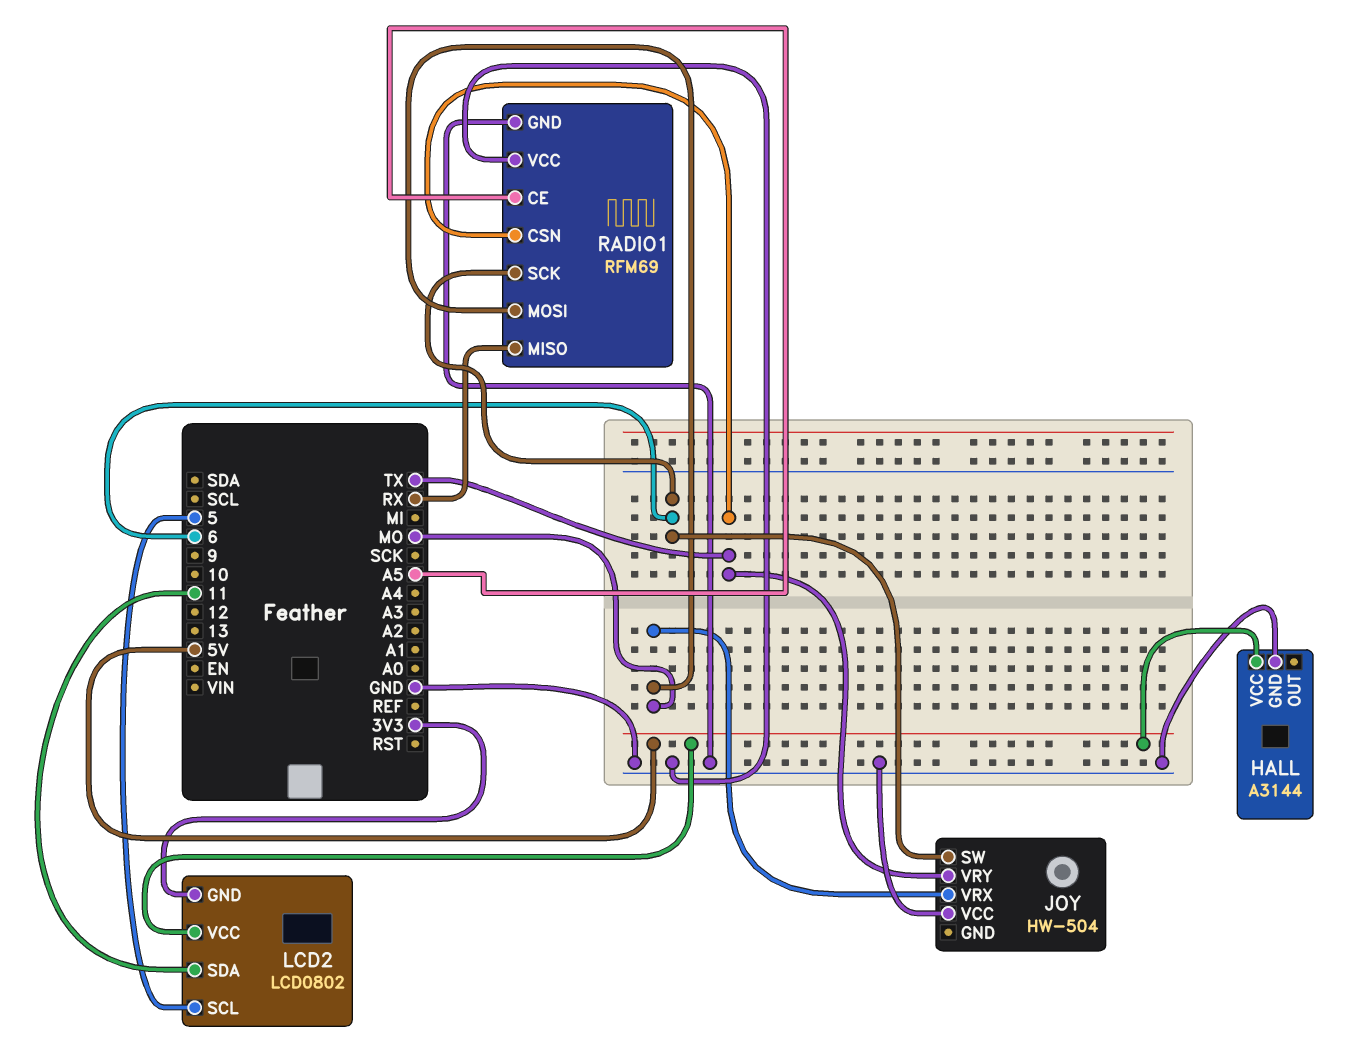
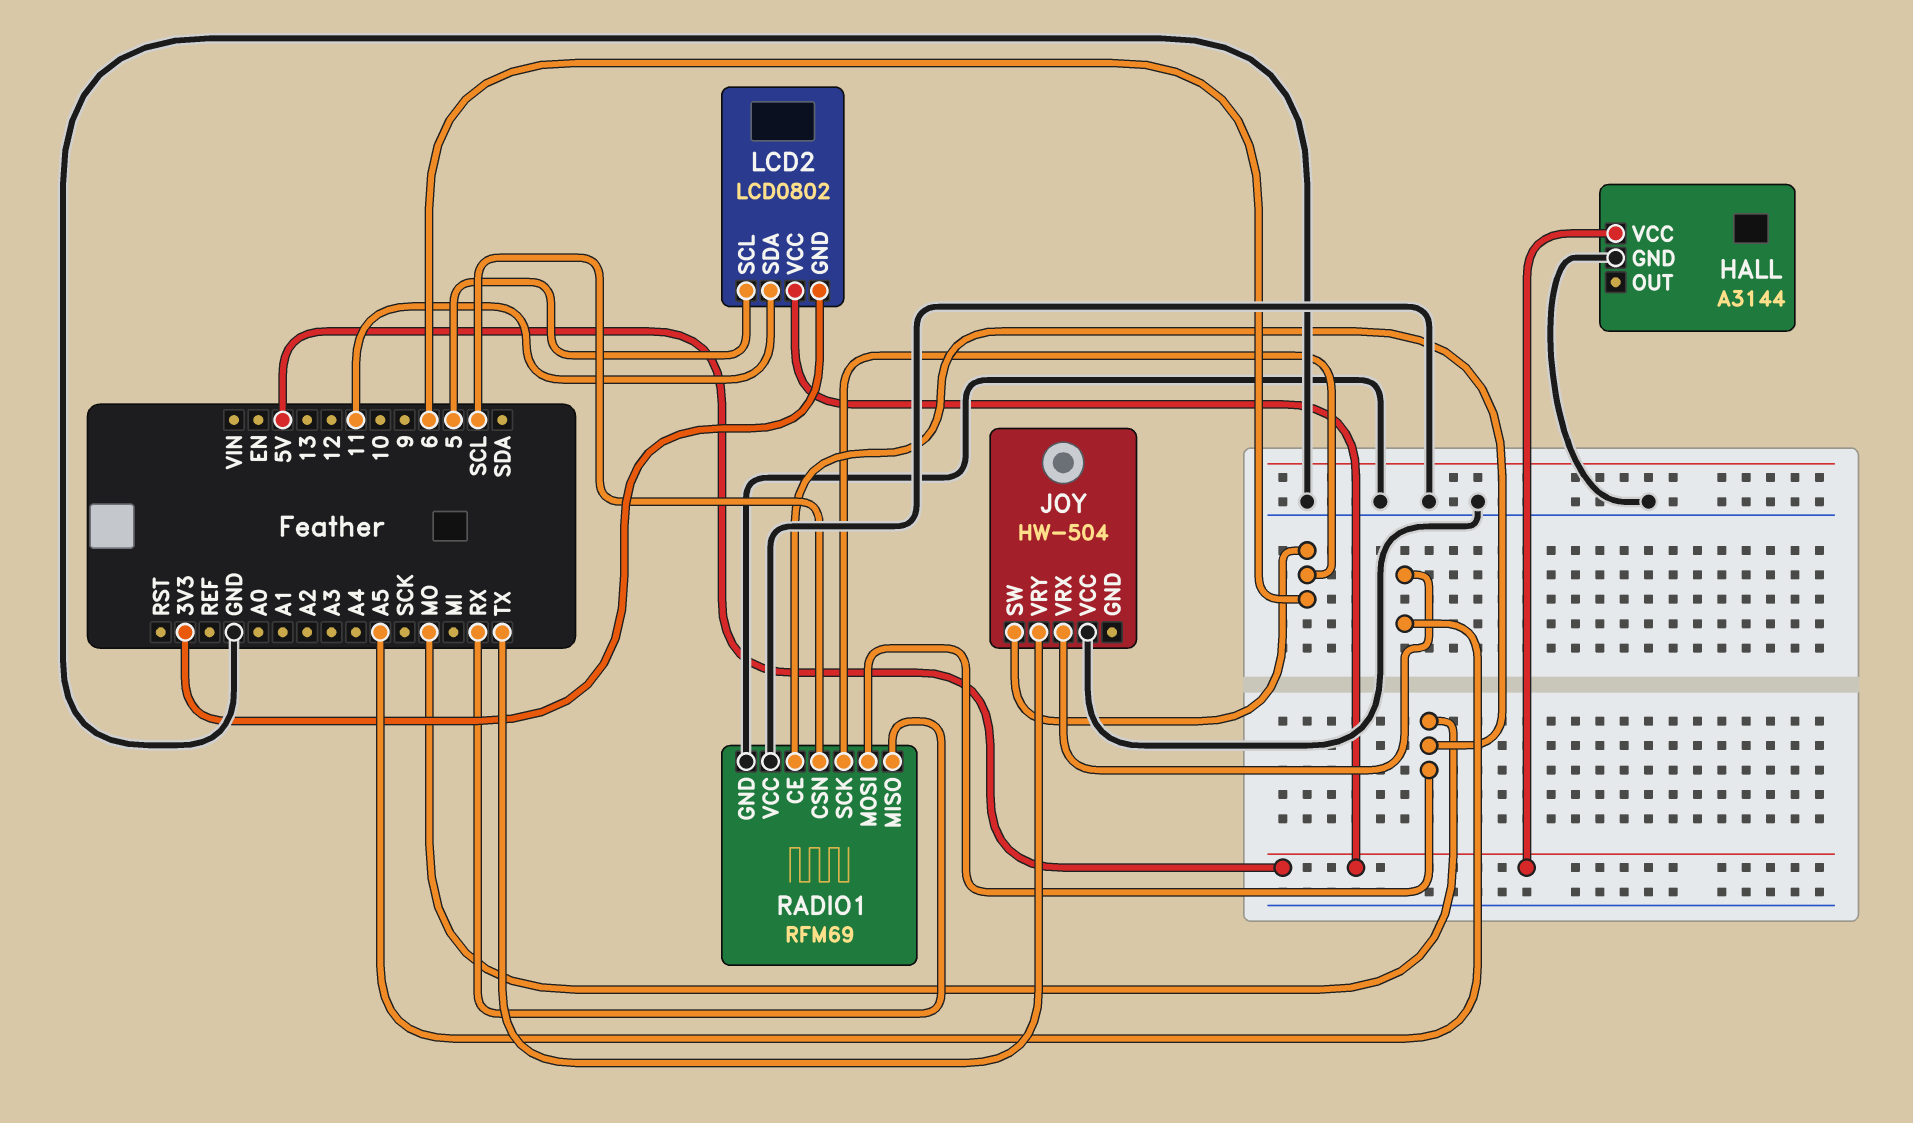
JOY pin VRX: MO -> A5
RADIO1 pin CE: A5 -> MO
RADIO1 pin CSN: TX -> SCL

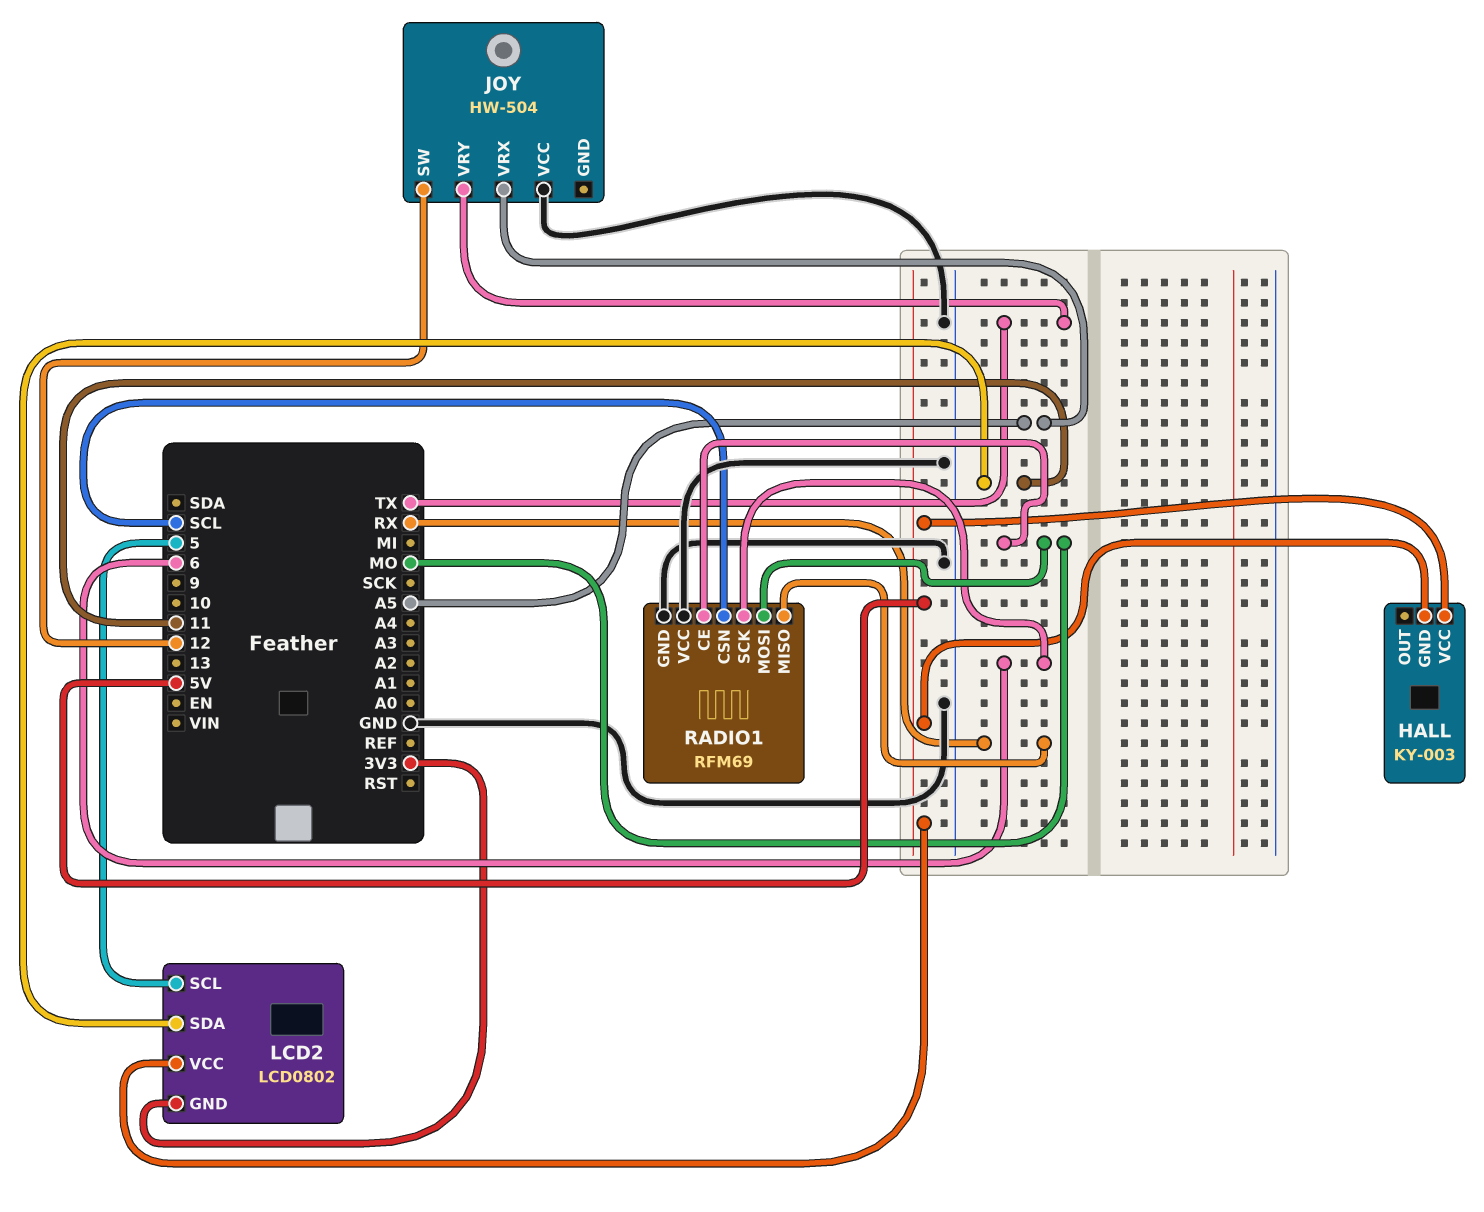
HALL: A3144 -> KY-003
HALL pin GND: GND -> 5V
JOY pin SW: 6 -> 12

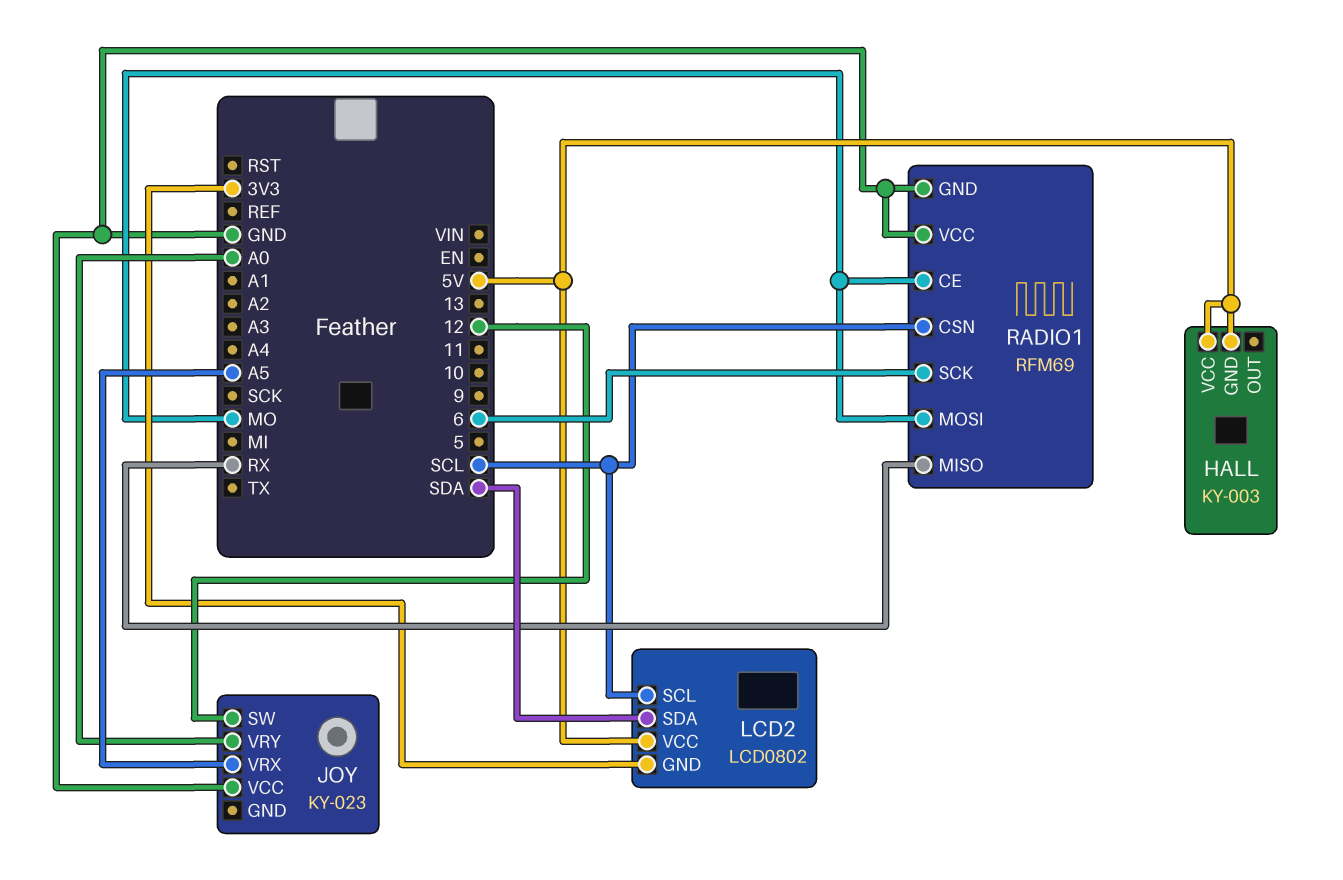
JOY: HW-504 -> KY-023
JOY pin VRY: TX -> A0
LCD2 pin SCL: 5 -> SCL
LCD2 pin SDA: 11 -> SDA

